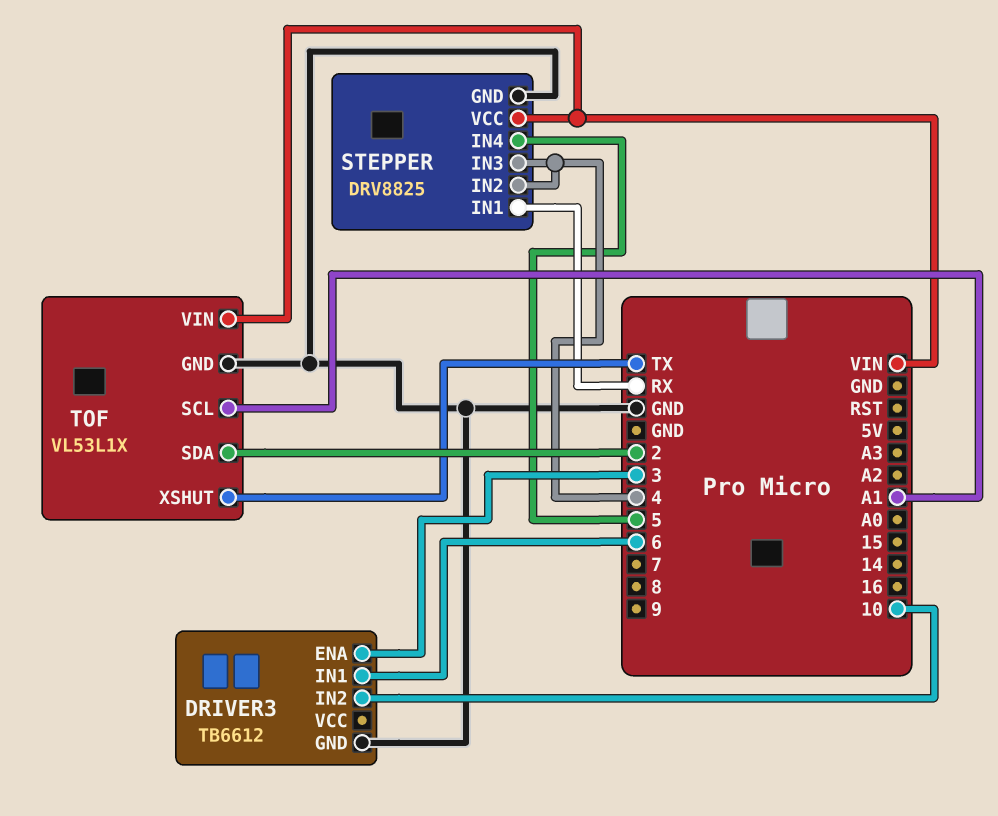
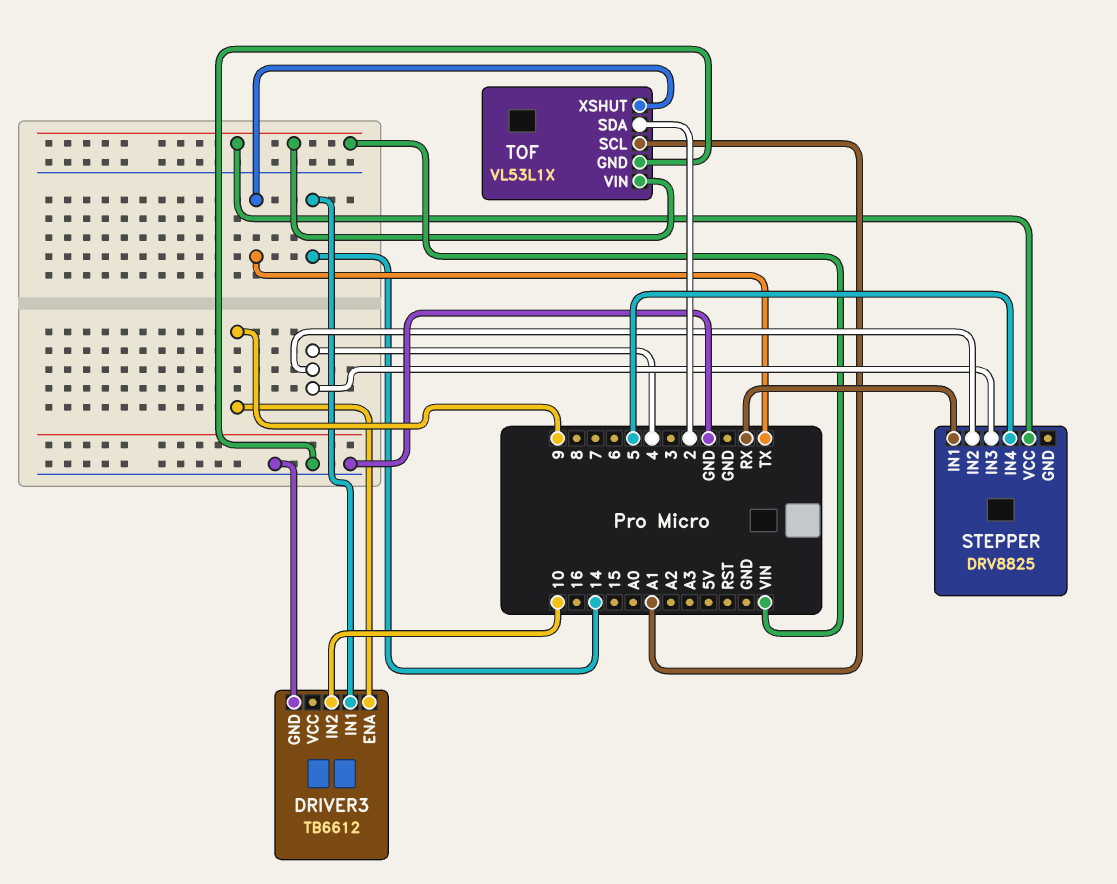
DRIVER3 pin ENA: 3 -> 9
DRIVER3 pin IN1: 6 -> 14
STEPPER pin GND: GND -> none

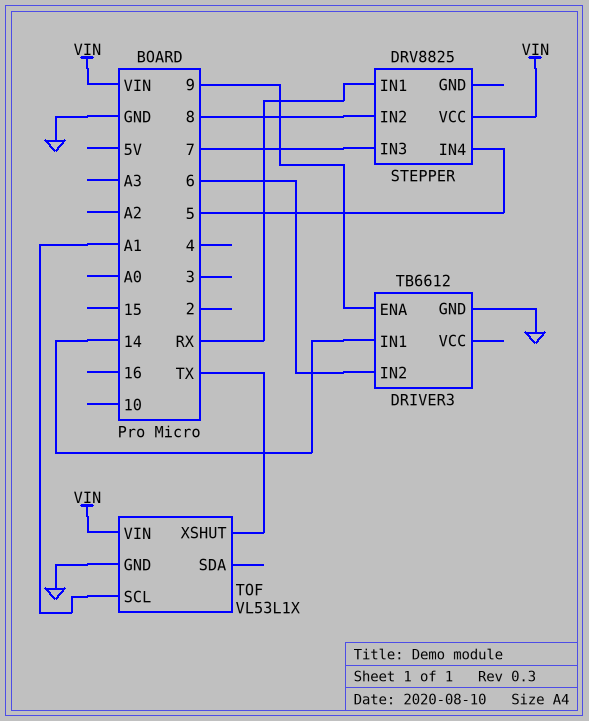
DRIVER3 pin IN2: 10 -> 6
STEPPER pin IN2: 4 -> 8
STEPPER pin IN3: 4 -> 7
TOF pin SDA: 2 -> none

